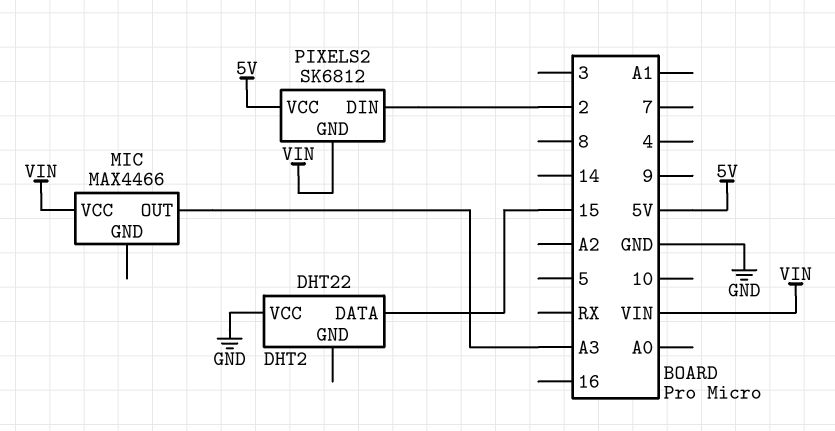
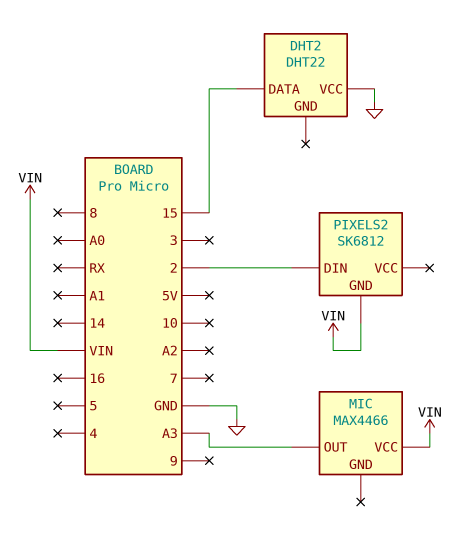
PIXELS2 pin VCC: 5V -> none

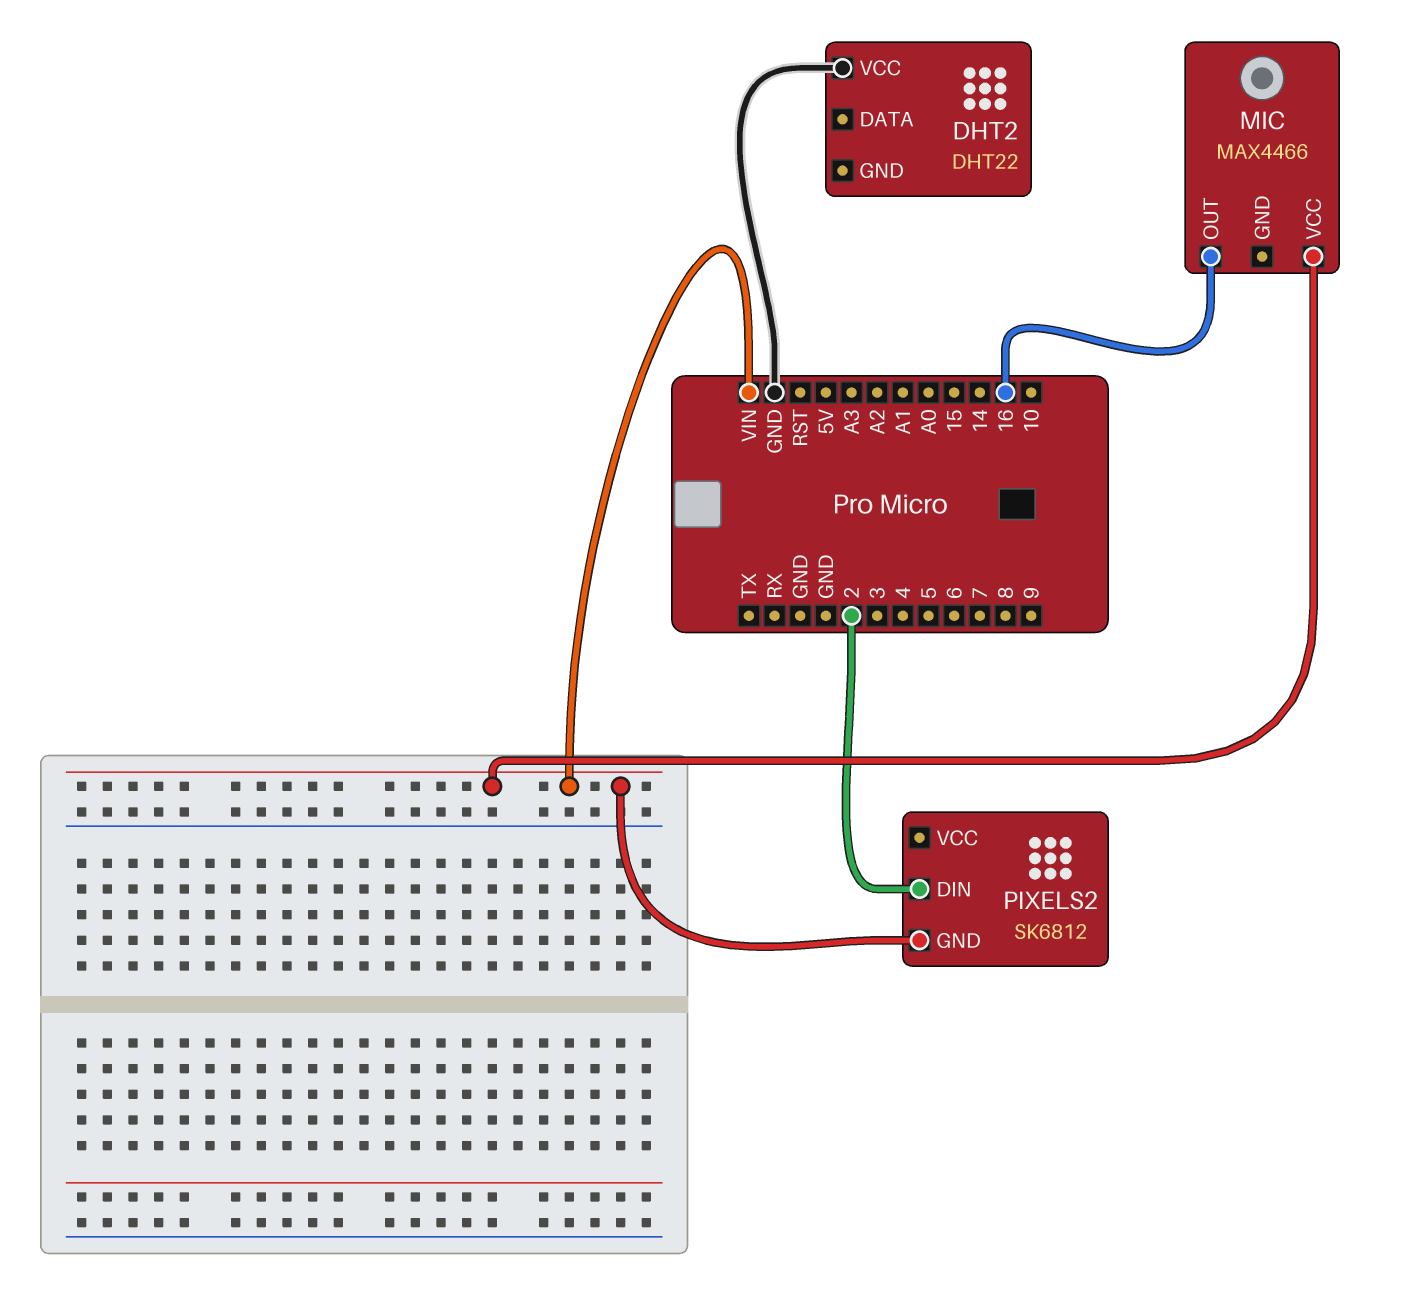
DHT2 pin DATA: 15 -> none
MIC pin OUT: A3 -> 16

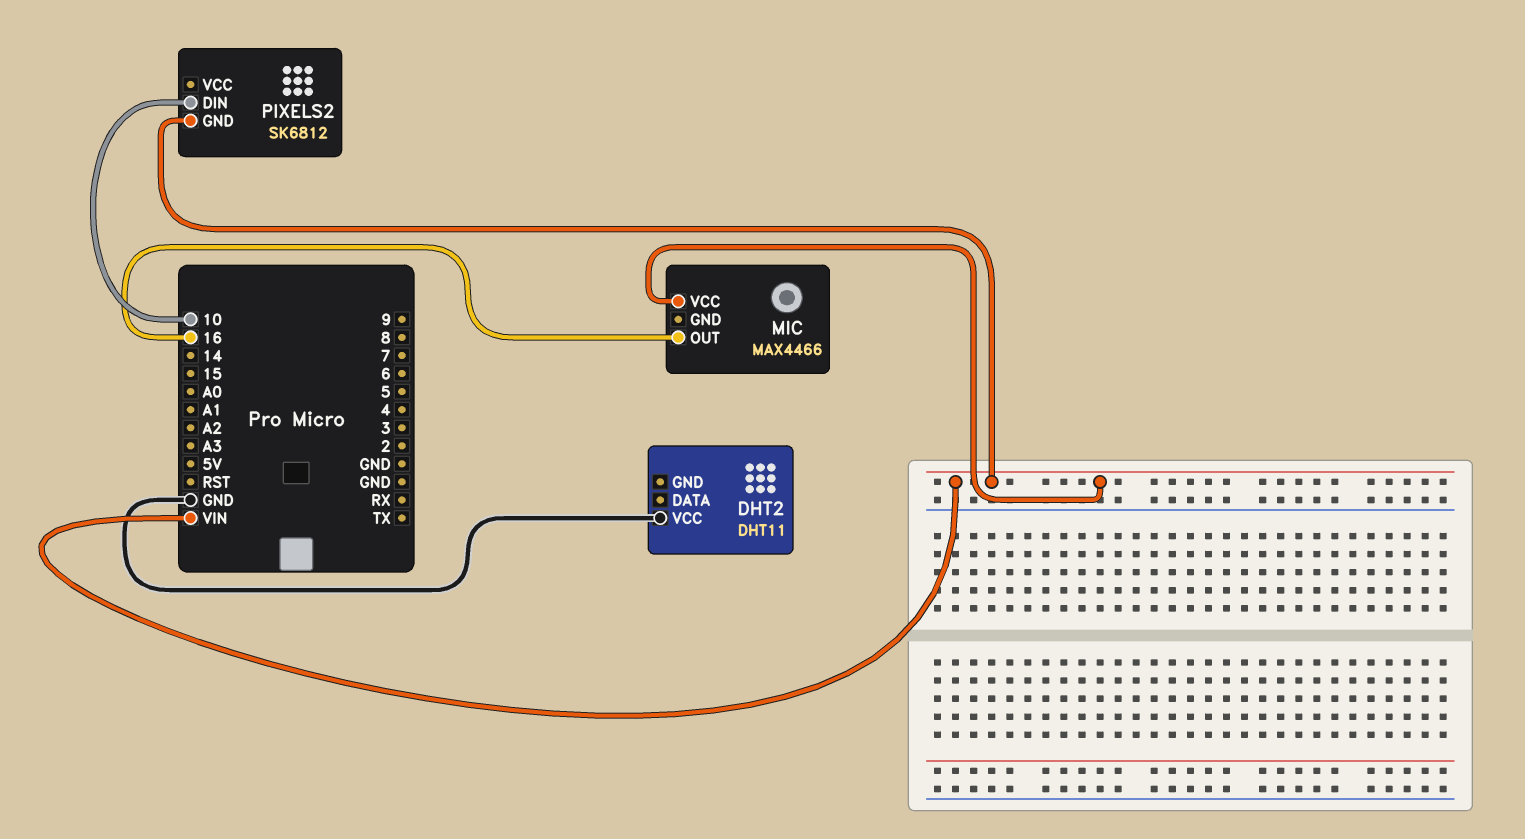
DHT2: DHT22 -> DHT11
PIXELS2 pin DIN: 2 -> 10

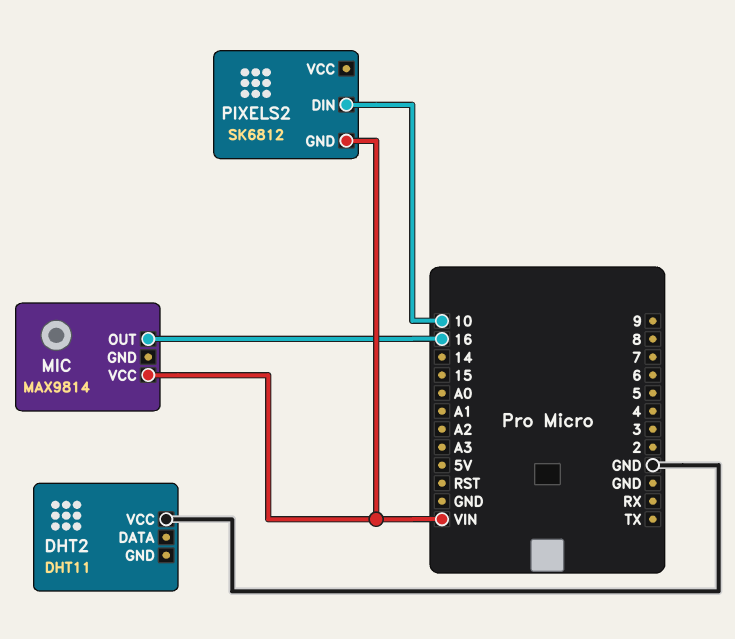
MIC: MAX4466 -> MAX9814

